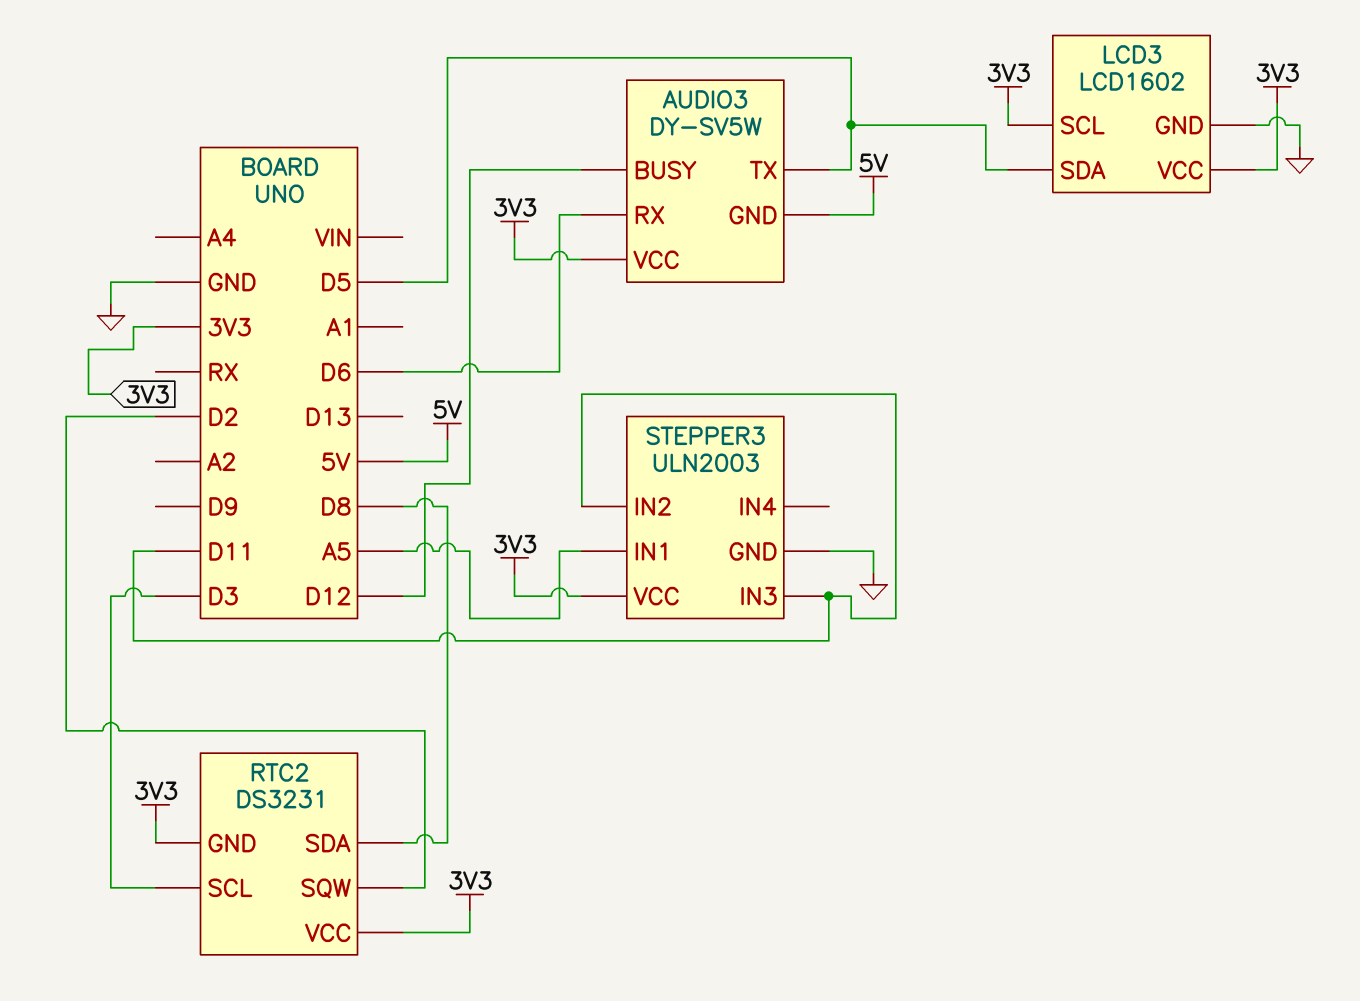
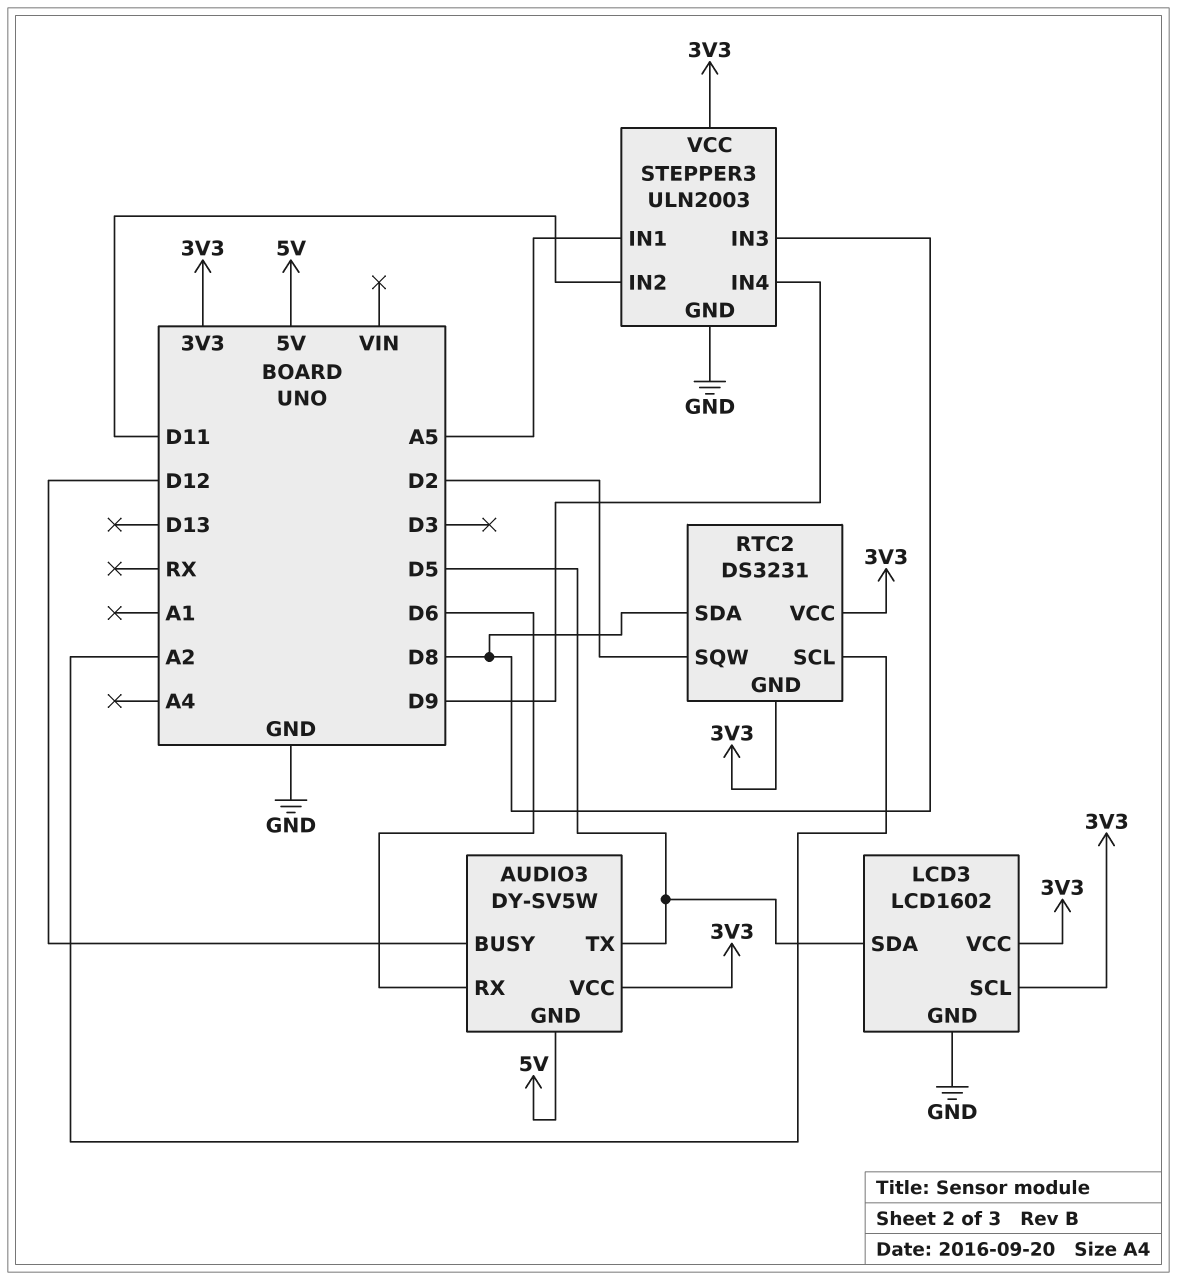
RTC2 pin SCL: D3 -> A2
STEPPER3 pin IN3: D11 -> D8
STEPPER3 pin IN4: none -> D9

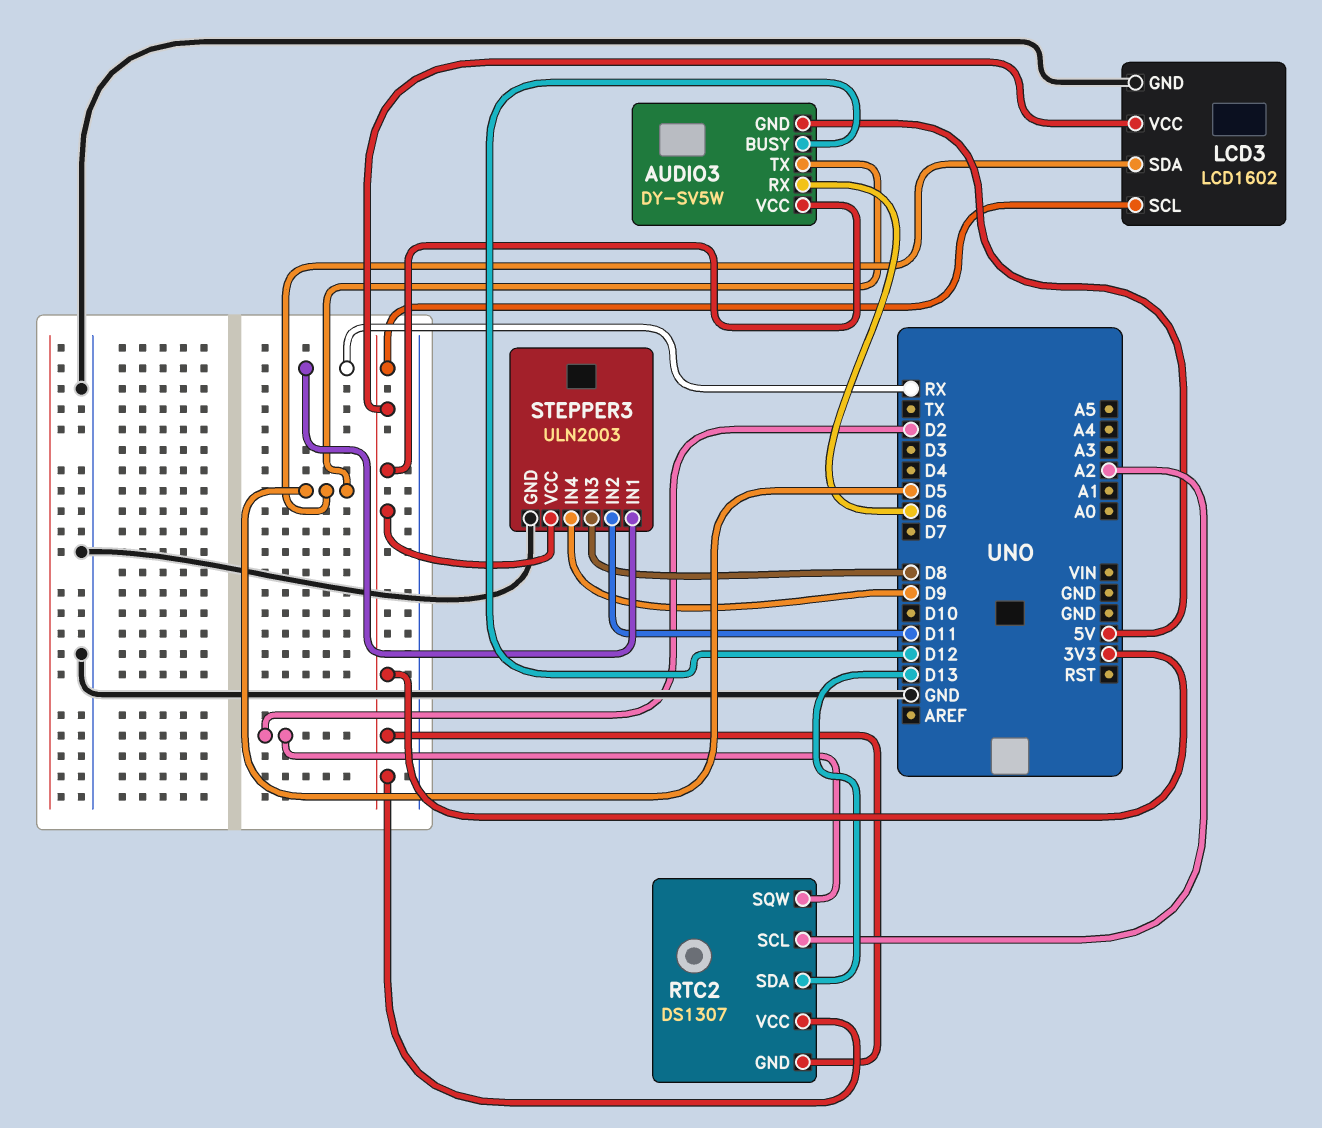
RTC2: DS3231 -> DS1307
RTC2 pin SDA: D8 -> D13
STEPPER3 pin IN1: A5 -> RX

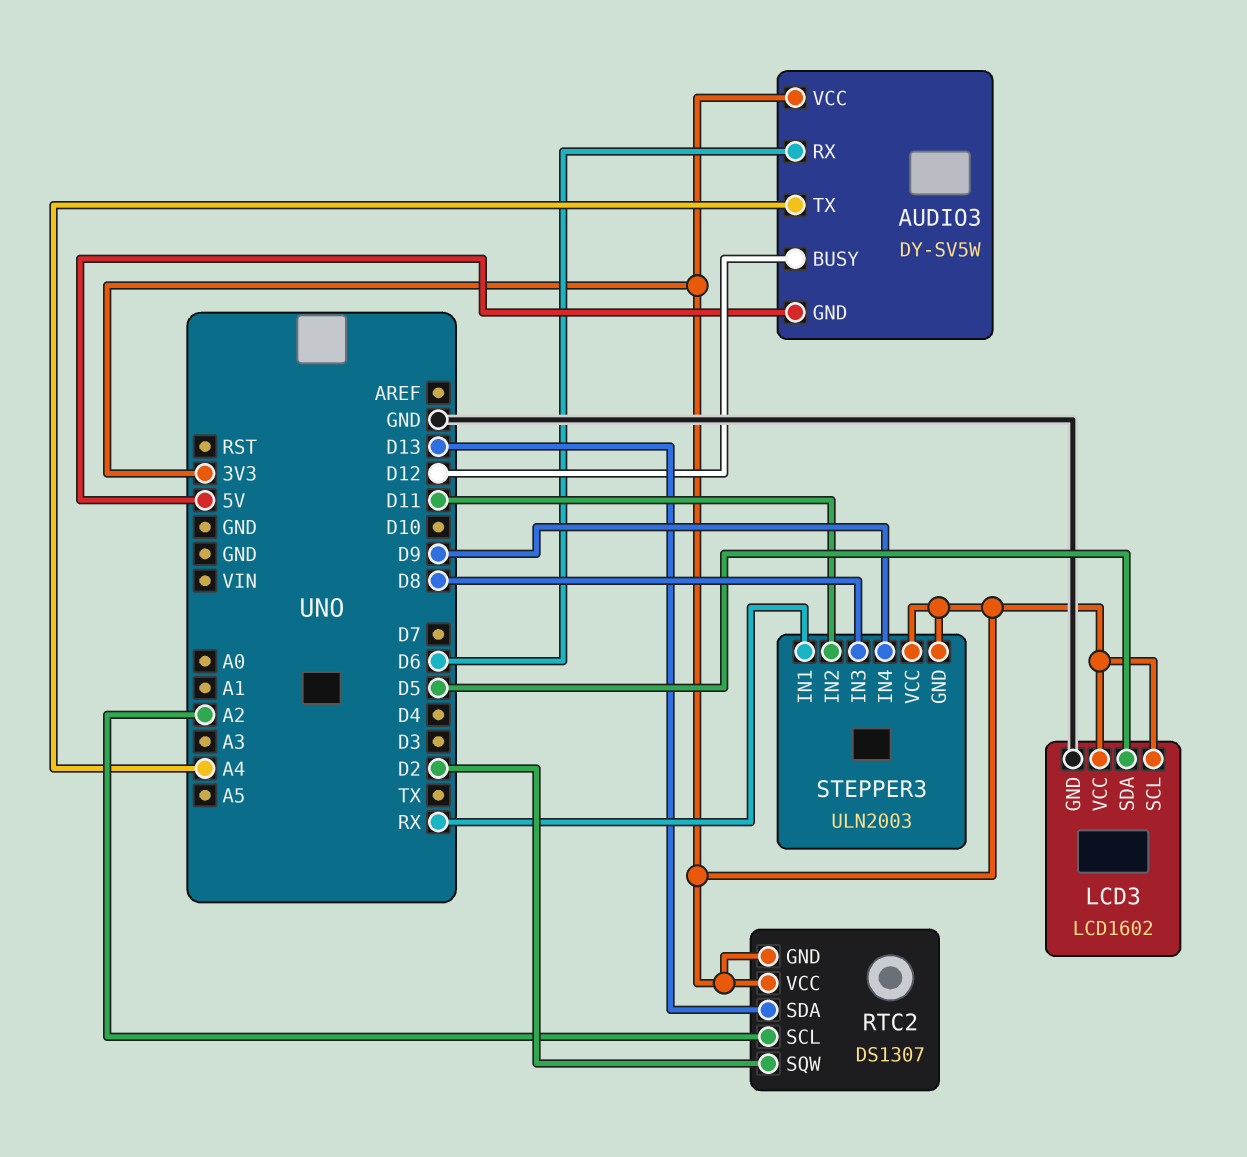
AUDIO3 pin TX: D5 -> A4
STEPPER3 pin GND: GND -> 3V3

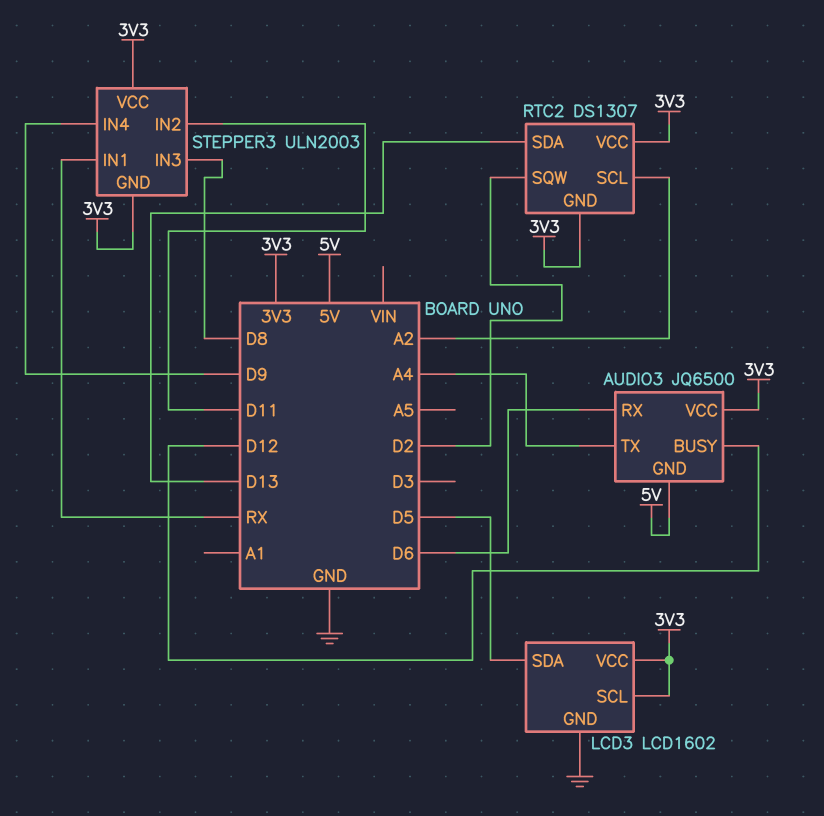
AUDIO3: DY-SV5W -> JQ6500

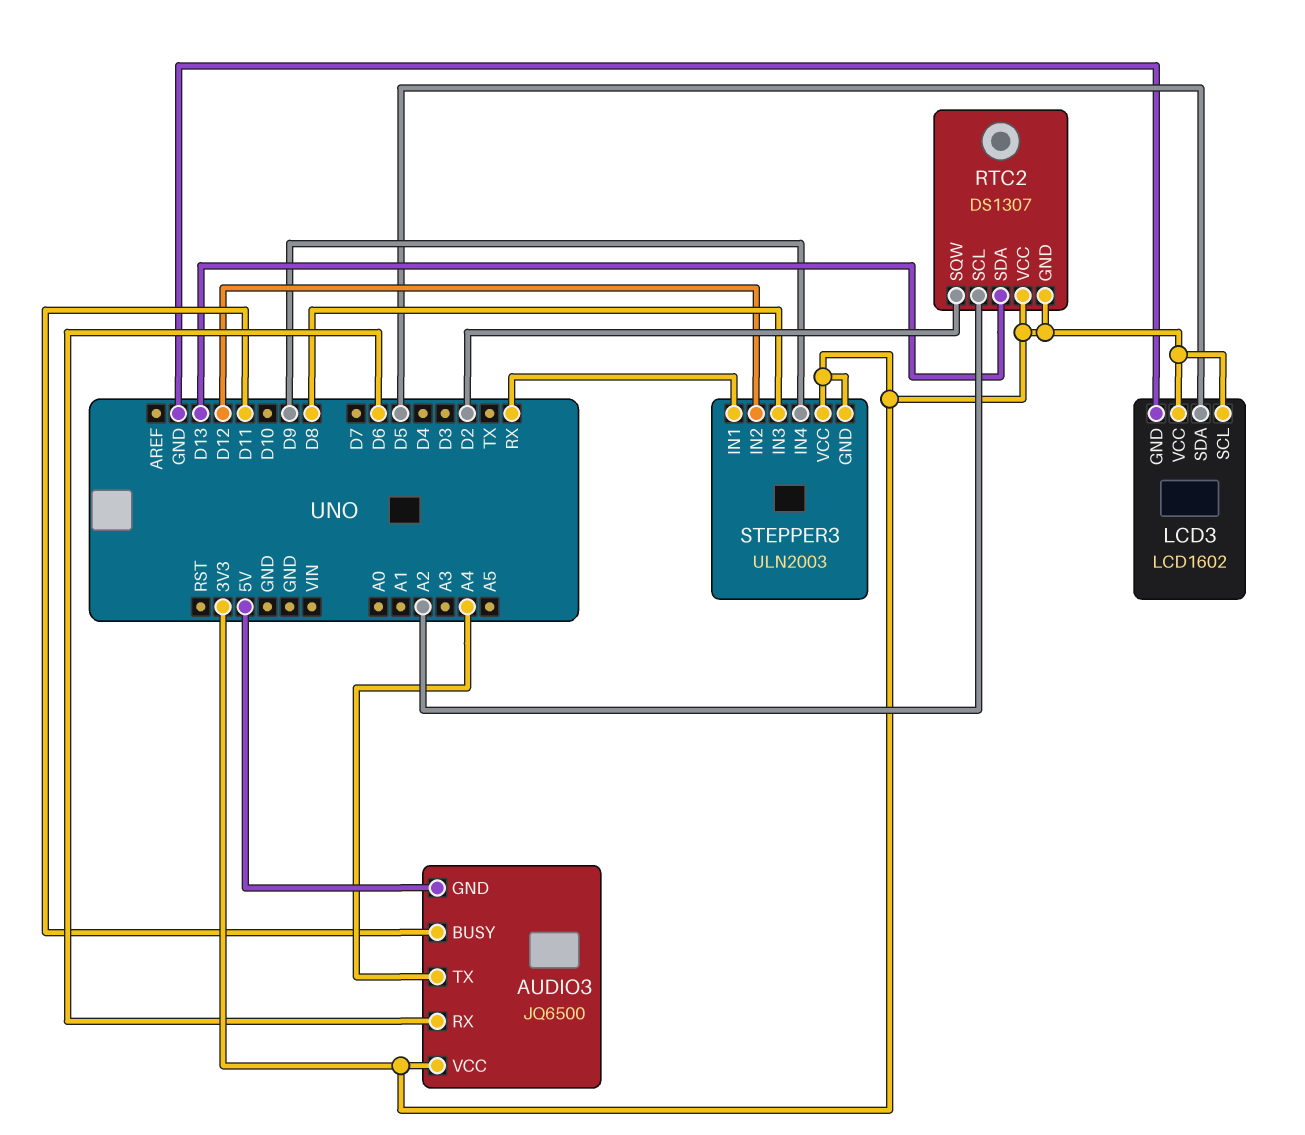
AUDIO3 pin BUSY: D12 -> D11
STEPPER3 pin IN2: D11 -> D12

